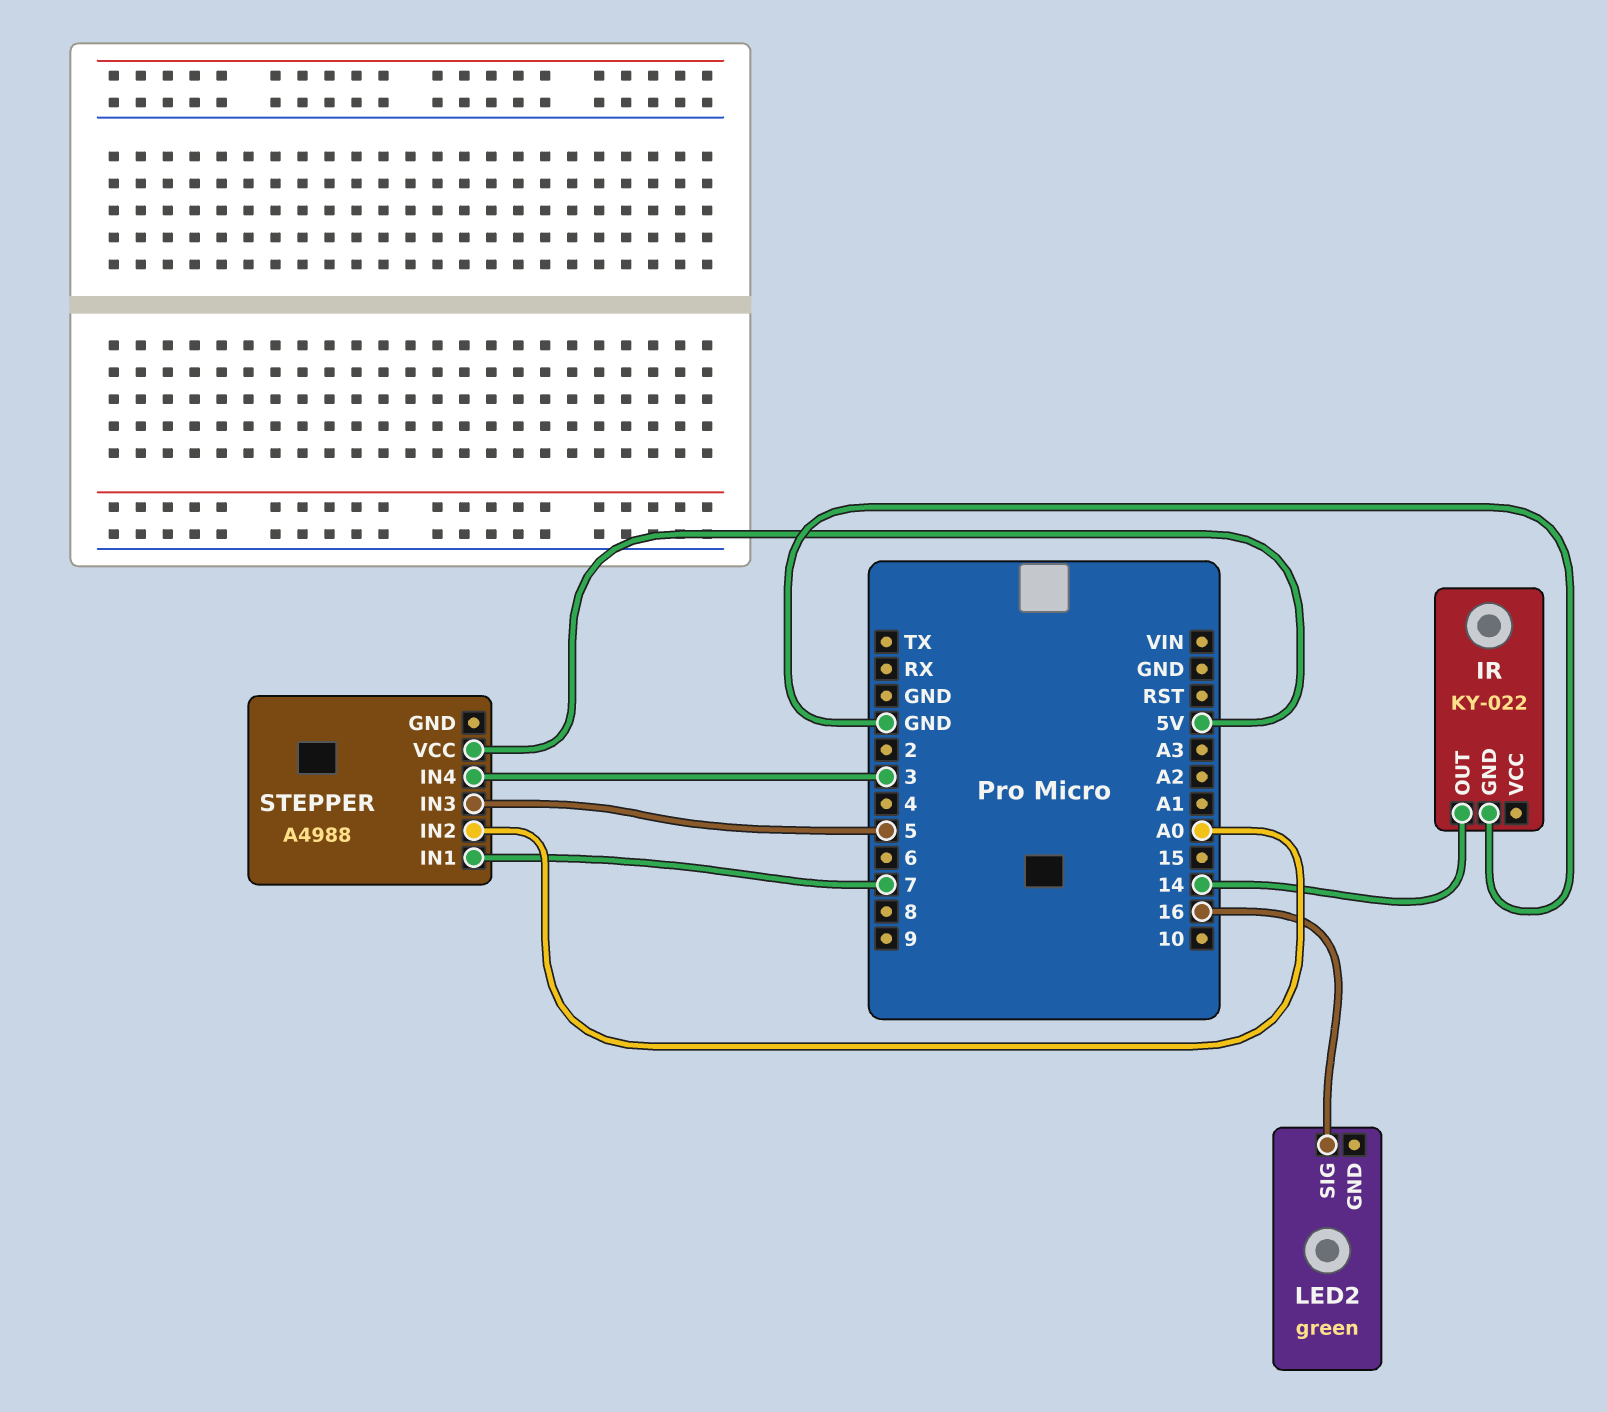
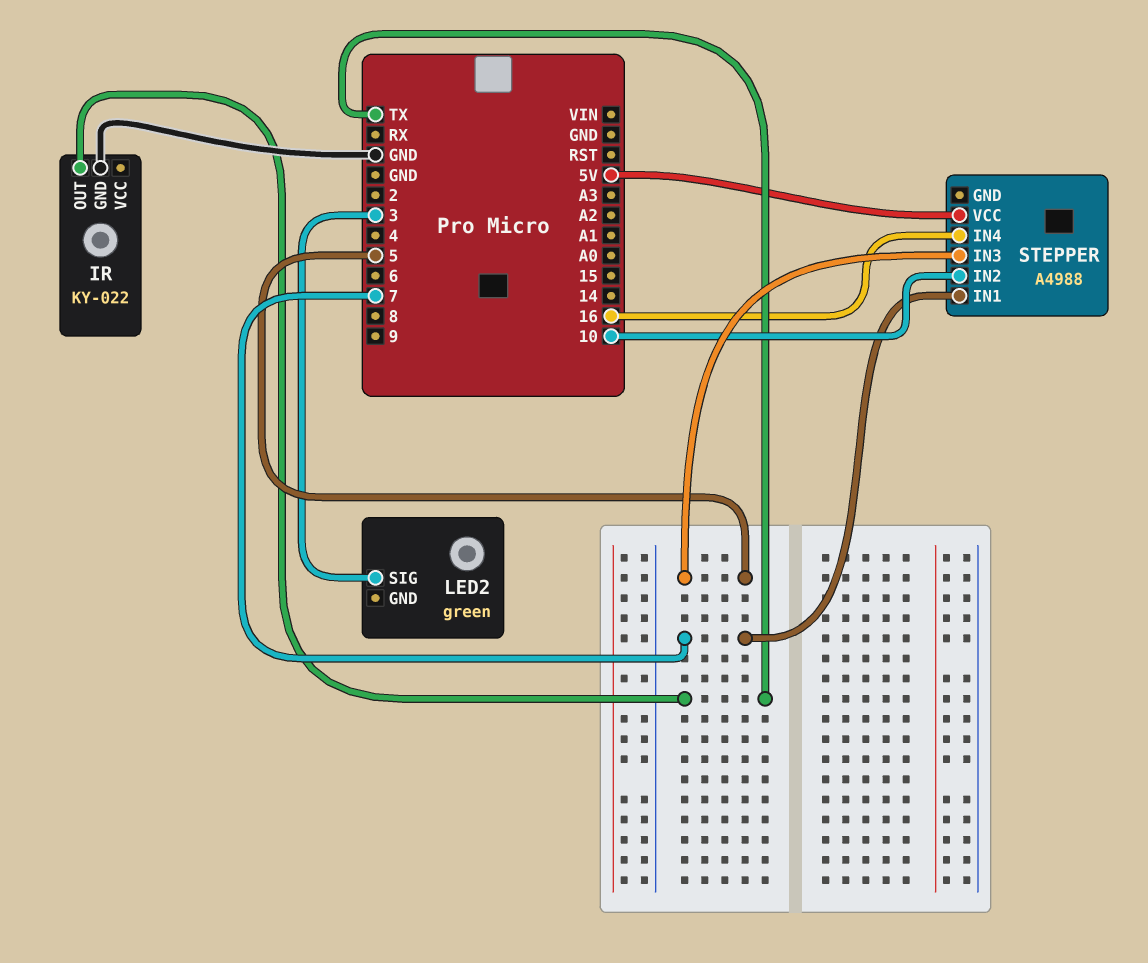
IR pin OUT: 14 -> TX
LED2 pin SIG: 16 -> 3
STEPPER pin IN2: A0 -> 10
STEPPER pin IN4: 3 -> 16

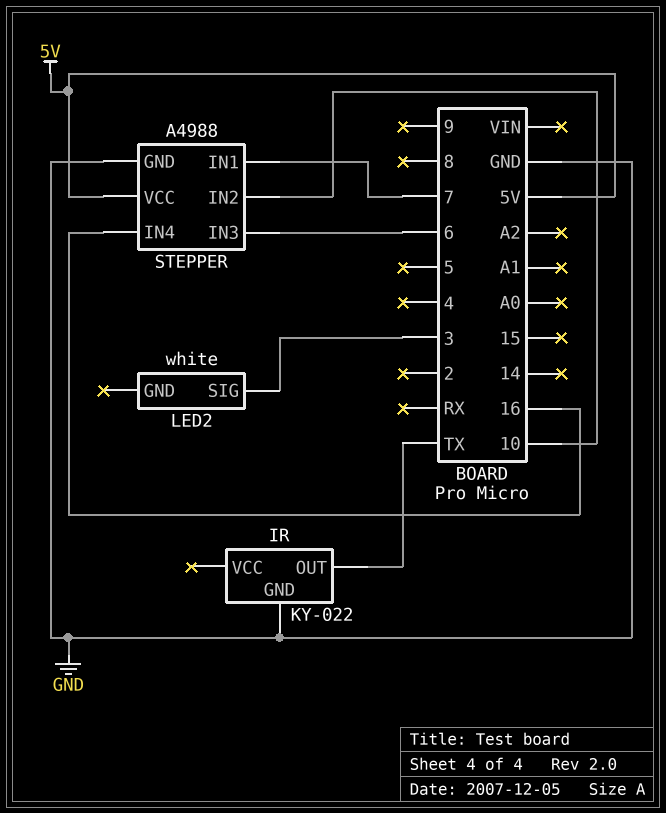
LED2: green -> white
STEPPER pin GND: none -> GND
STEPPER pin IN3: 5 -> 6

